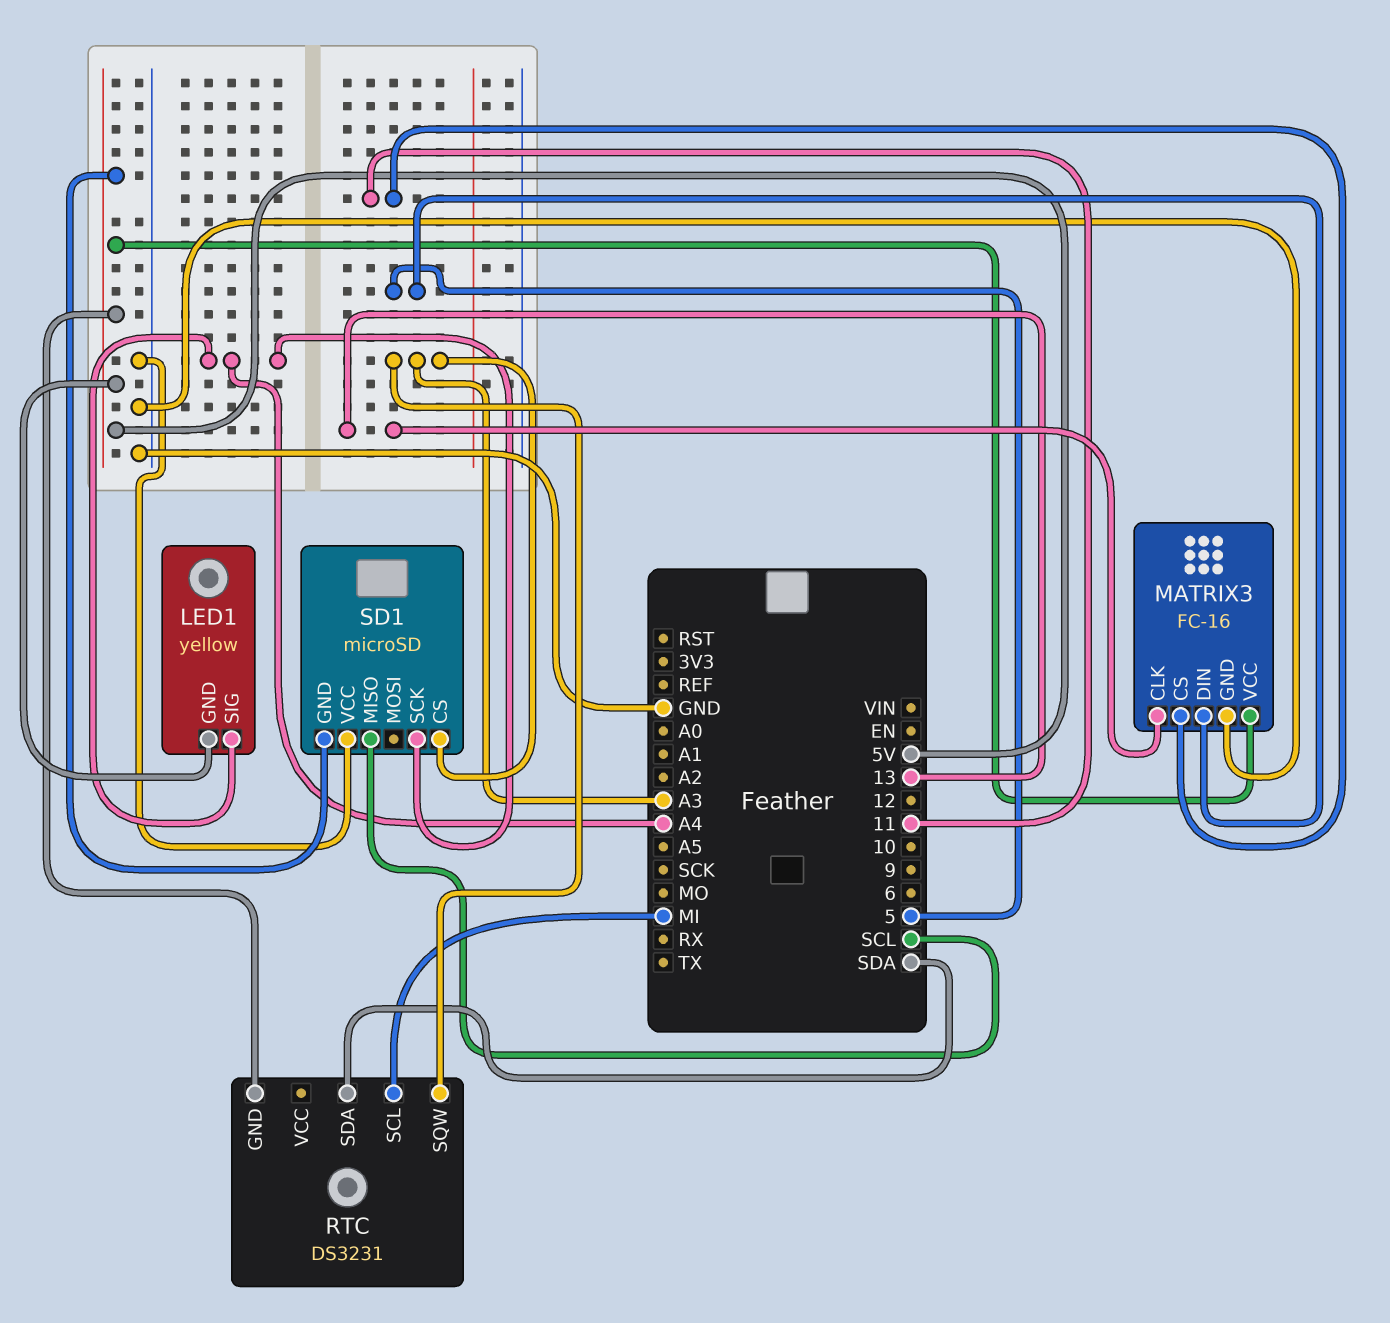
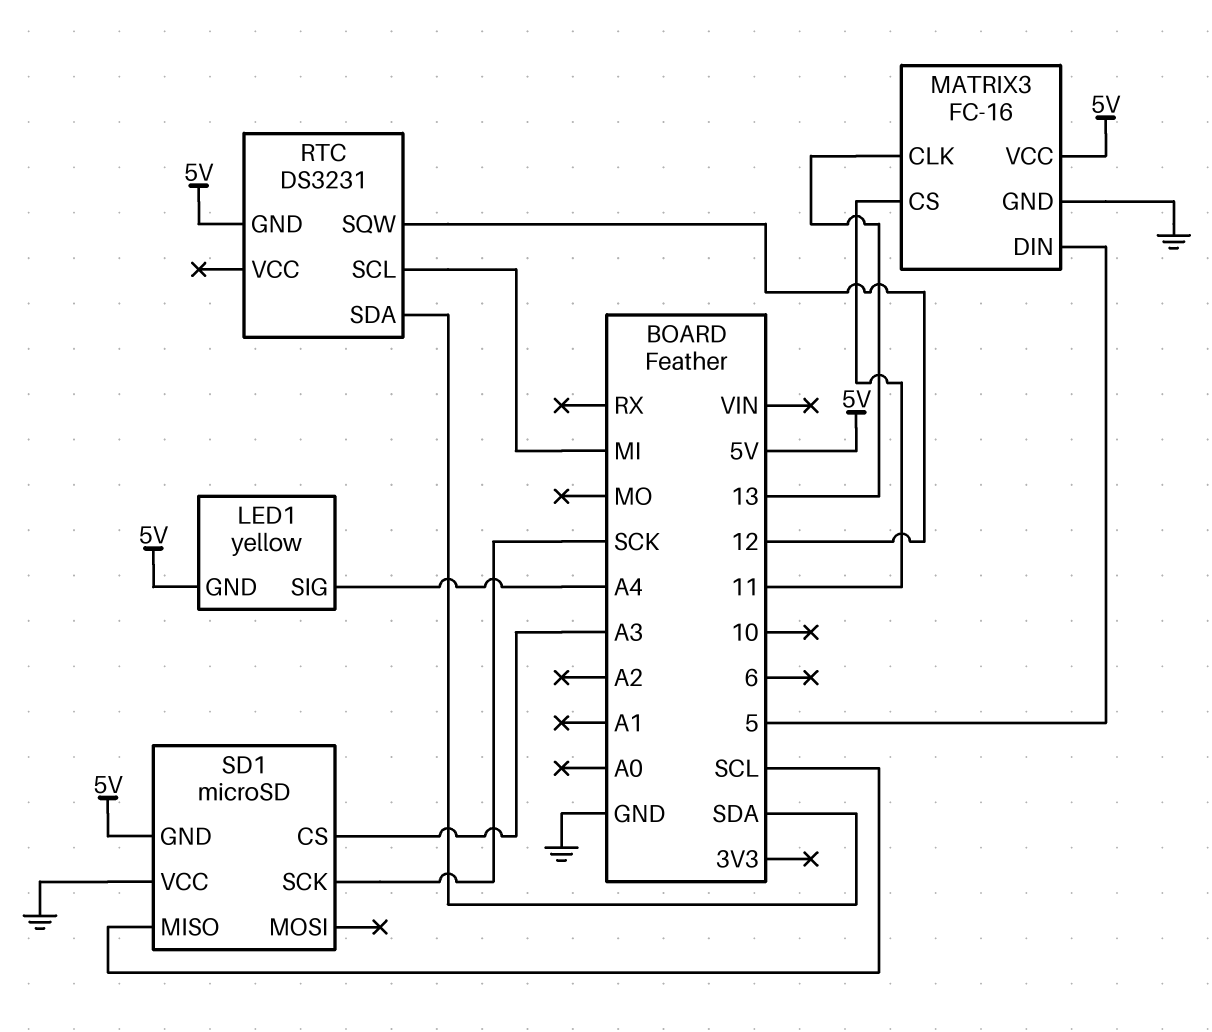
RTC pin SQW: A3 -> 12
SD1 pin SCK: A4 -> SCK

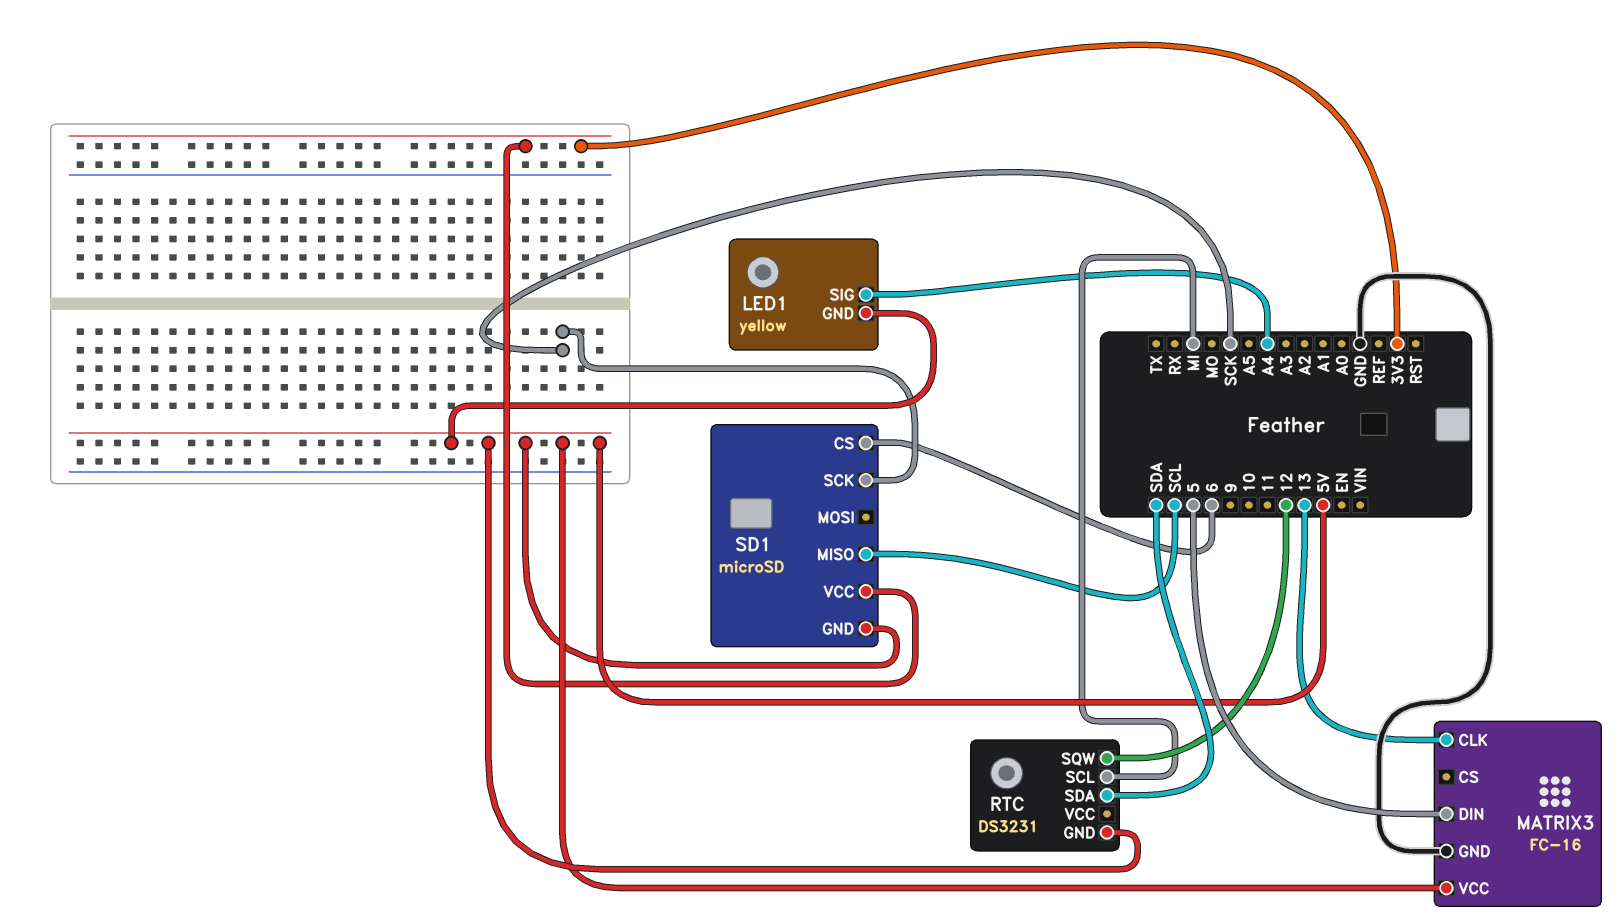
MATRIX3 pin CS: 11 -> none
SD1 pin CS: A3 -> 6
SD1 pin VCC: GND -> 3V3

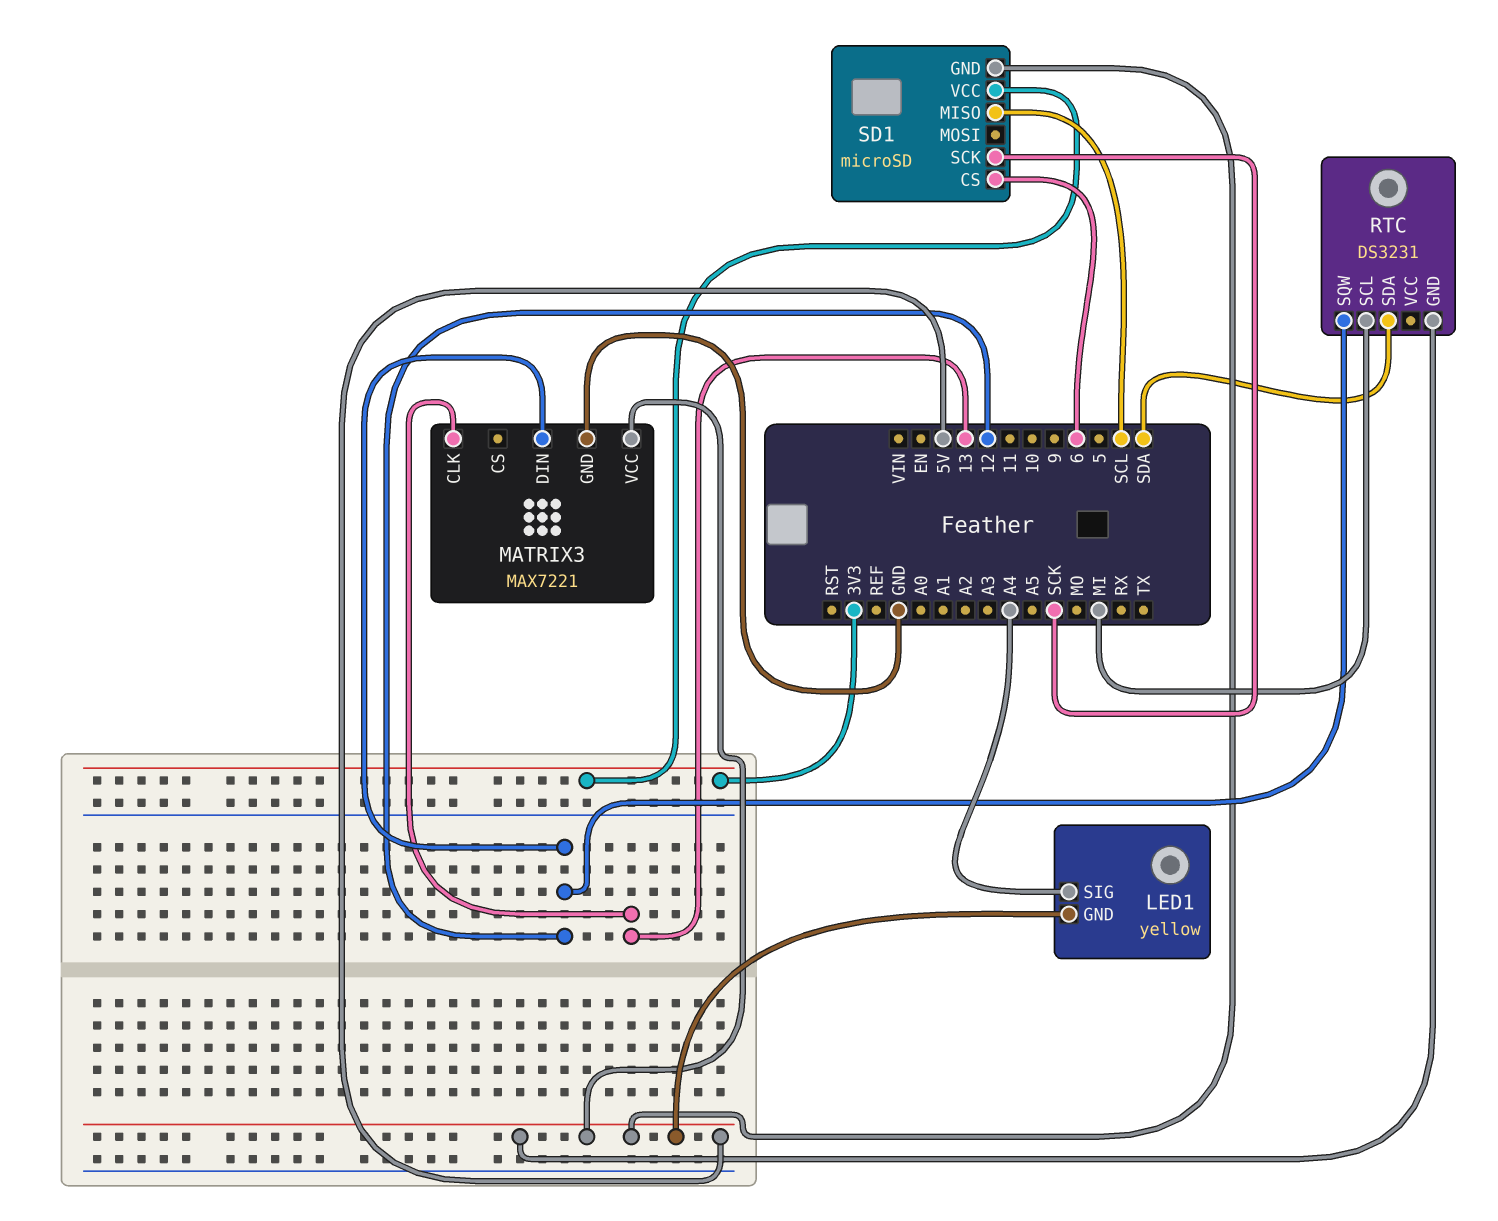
MATRIX3: FC-16 -> MAX7221
MATRIX3 pin DIN: 5 -> 12

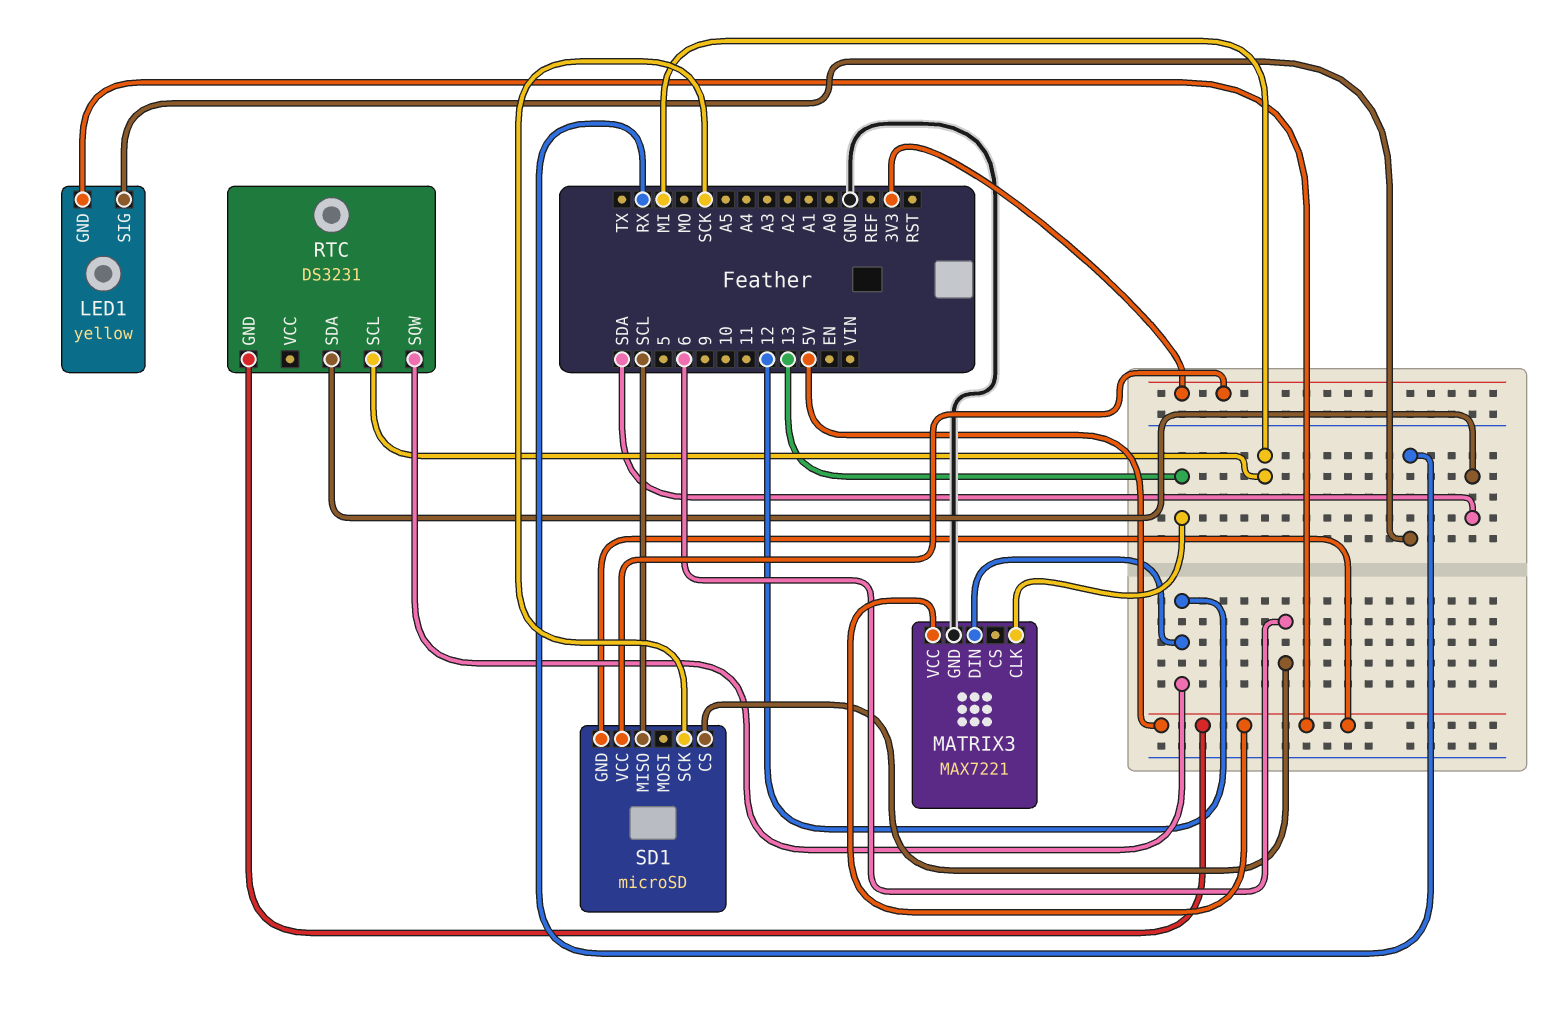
LED1 pin SIG: A4 -> RX

